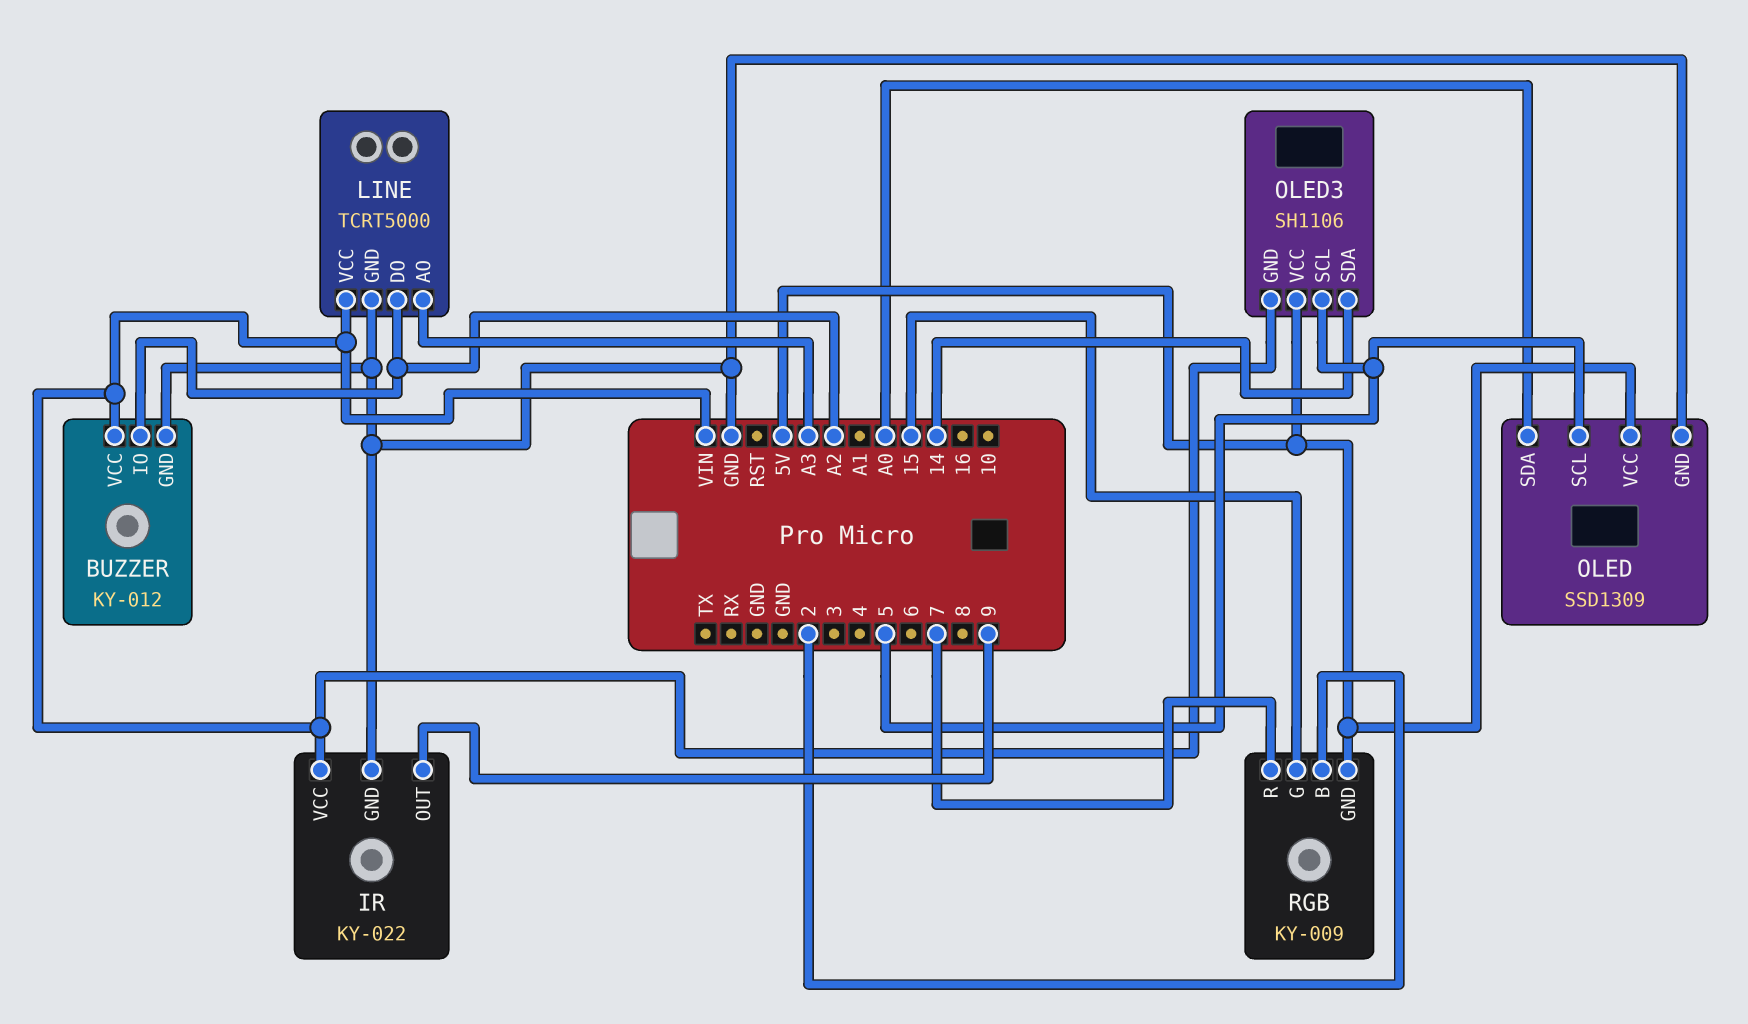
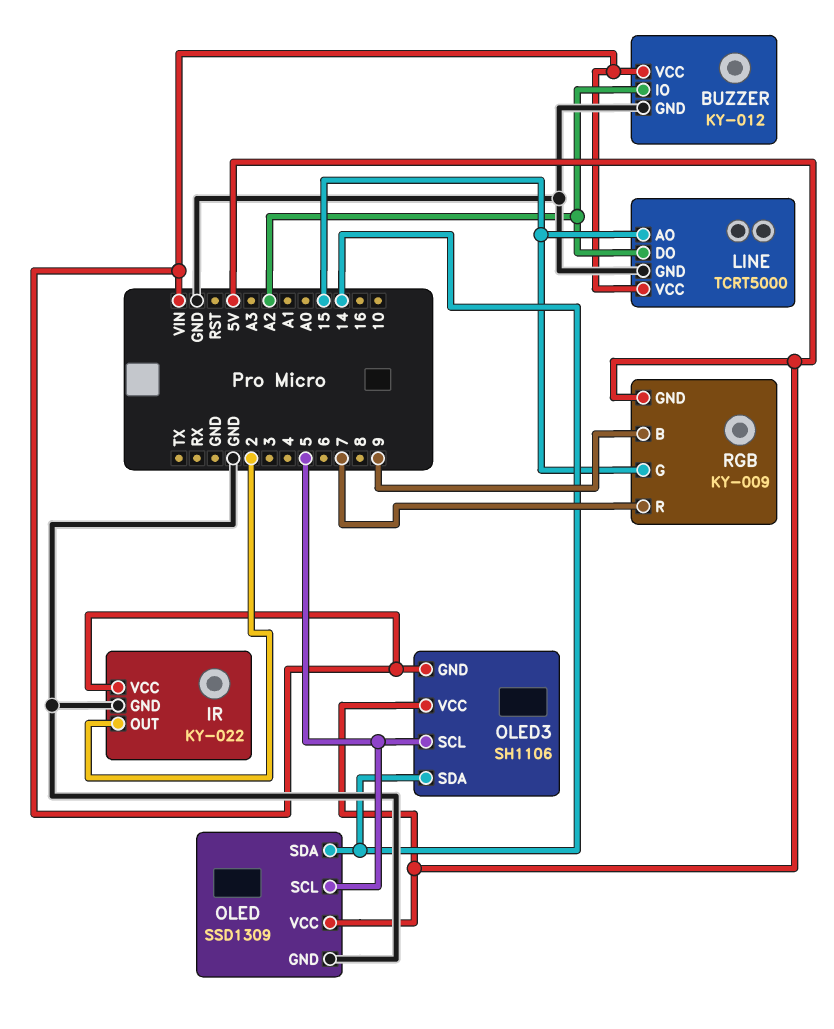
IR pin OUT: 9 -> 2
LINE pin AO: A3 -> 15
OLED pin SDA: A0 -> 14
RGB pin B: 2 -> 9

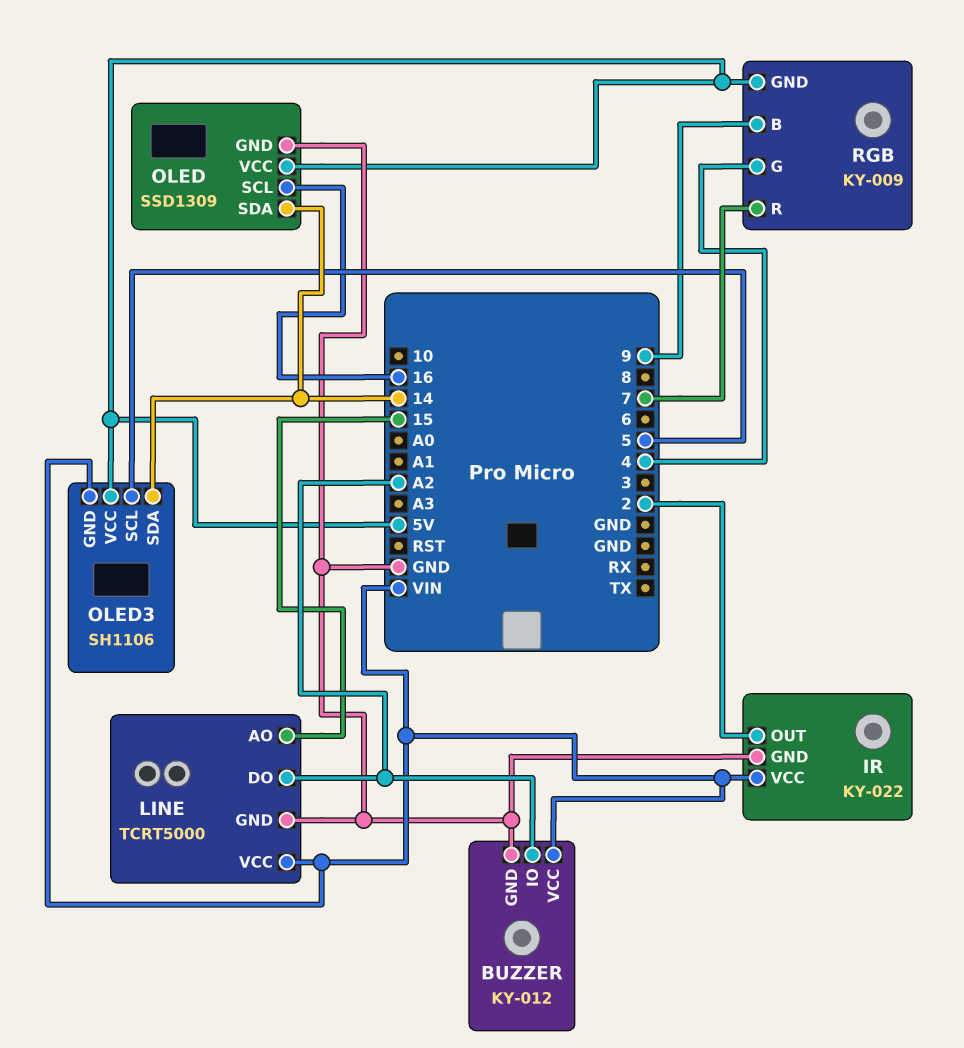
OLED pin SCL: 5 -> 16
RGB pin G: 15 -> 4

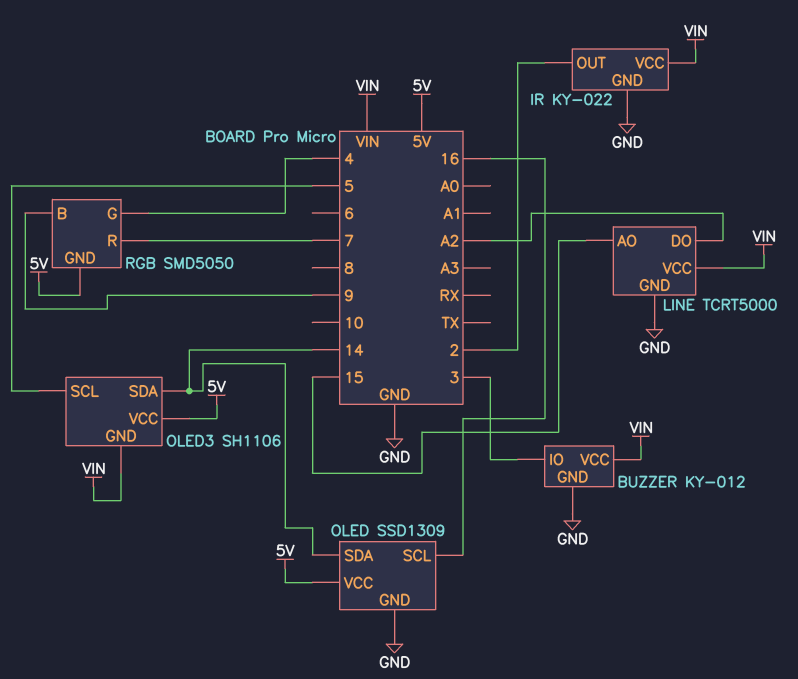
BUZZER pin IO: A2 -> 3
RGB: KY-009 -> SMD5050

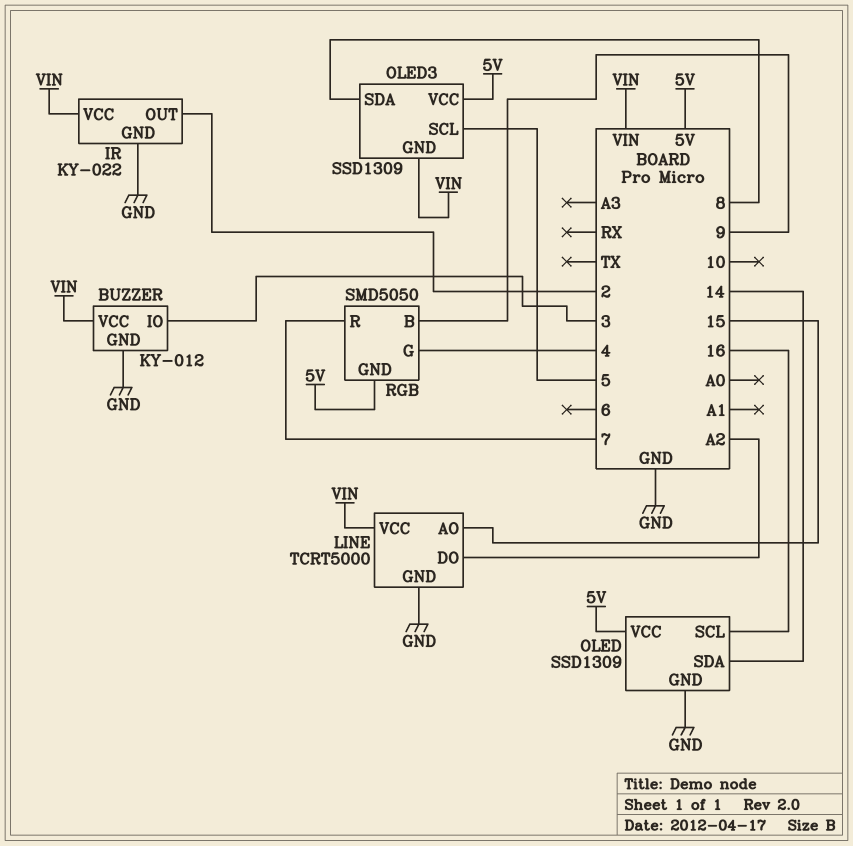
OLED3: SH1106 -> SSD1309
OLED3 pin SDA: 14 -> 8

